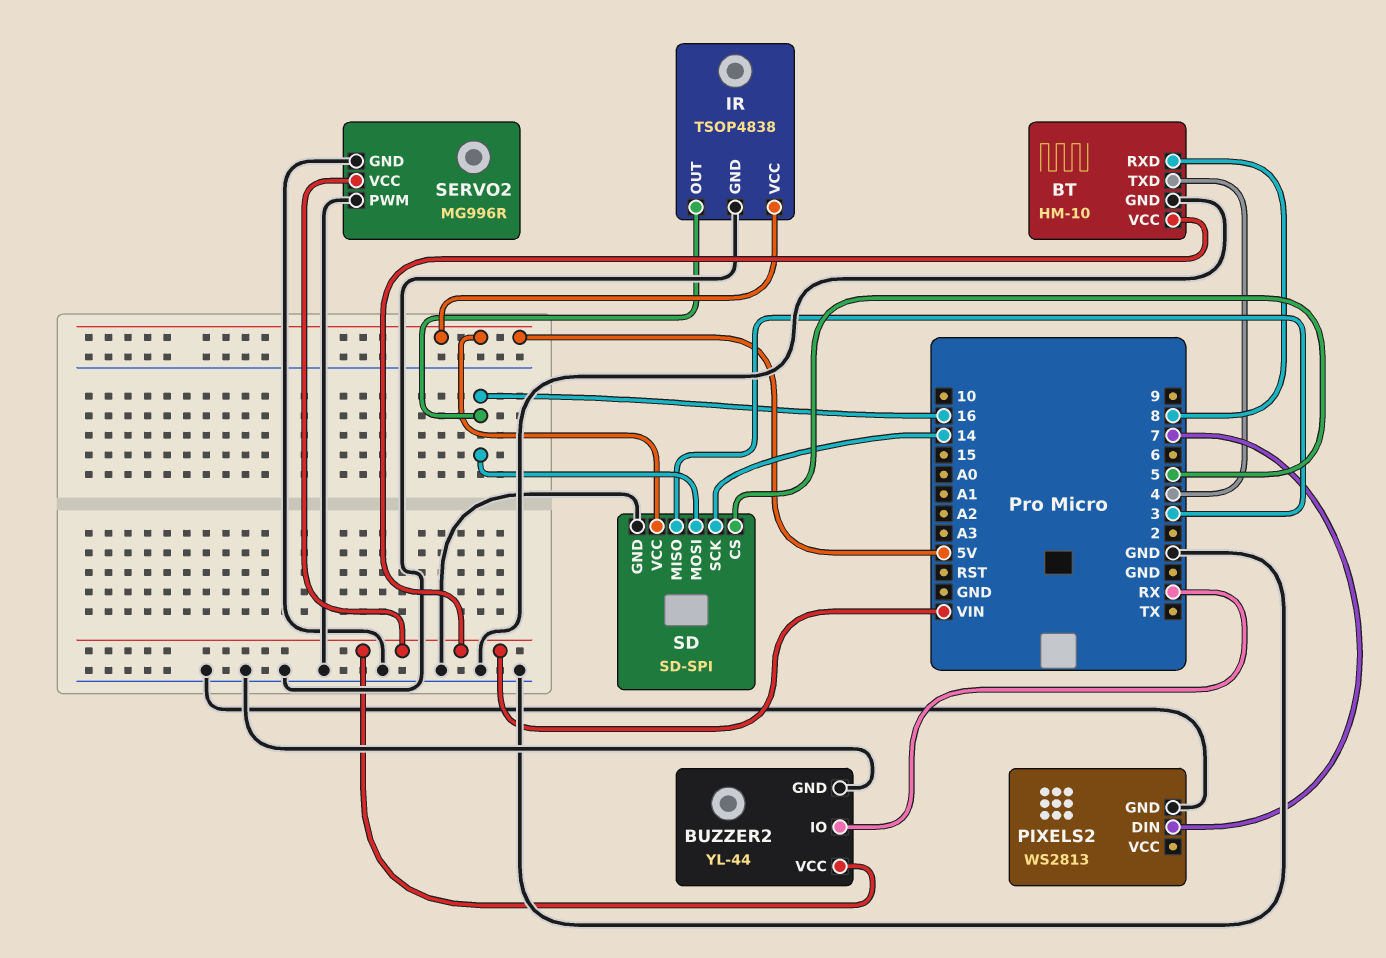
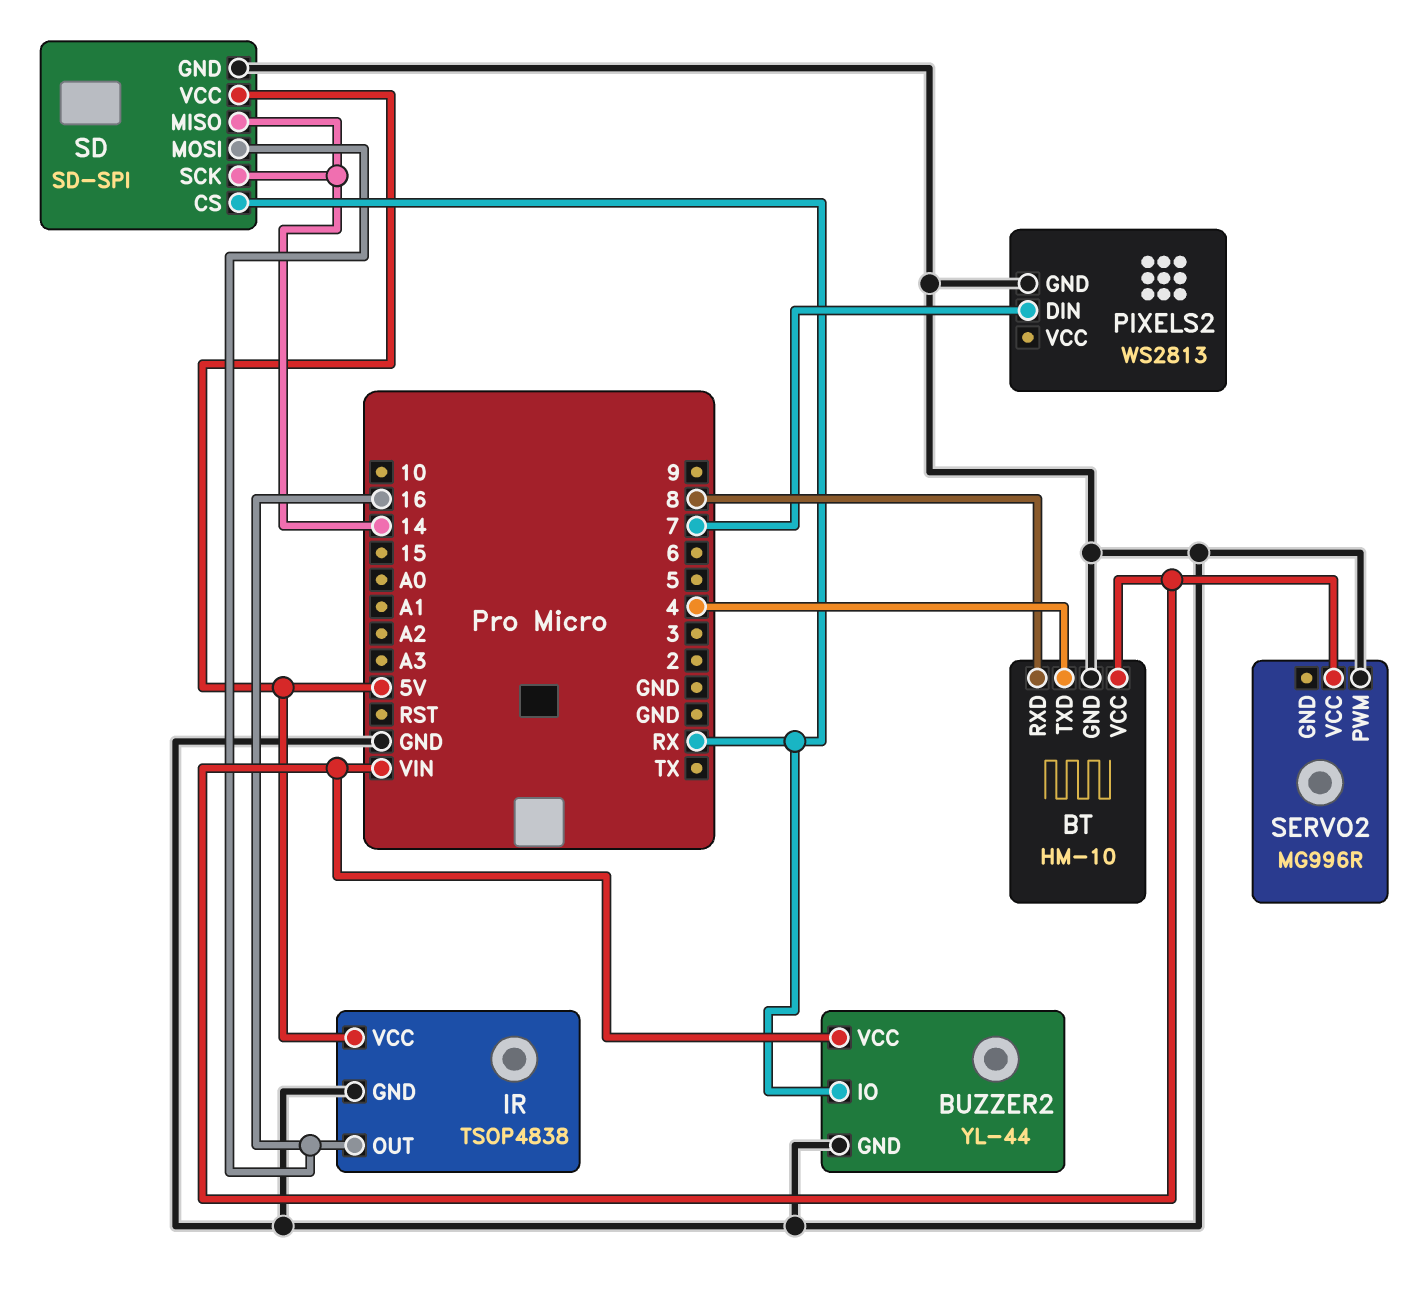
SD pin CS: 5 -> RX
SD pin MISO: 3 -> 14
SERVO2 pin GND: GND -> none

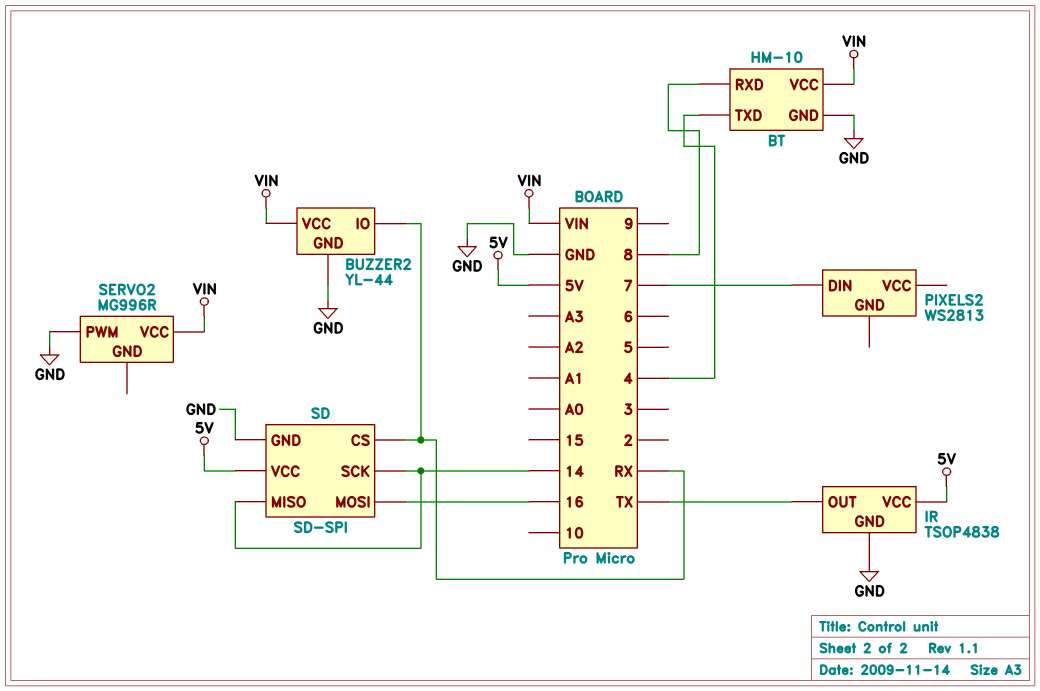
IR pin OUT: 16 -> TX
PIXELS2 pin GND: GND -> none

